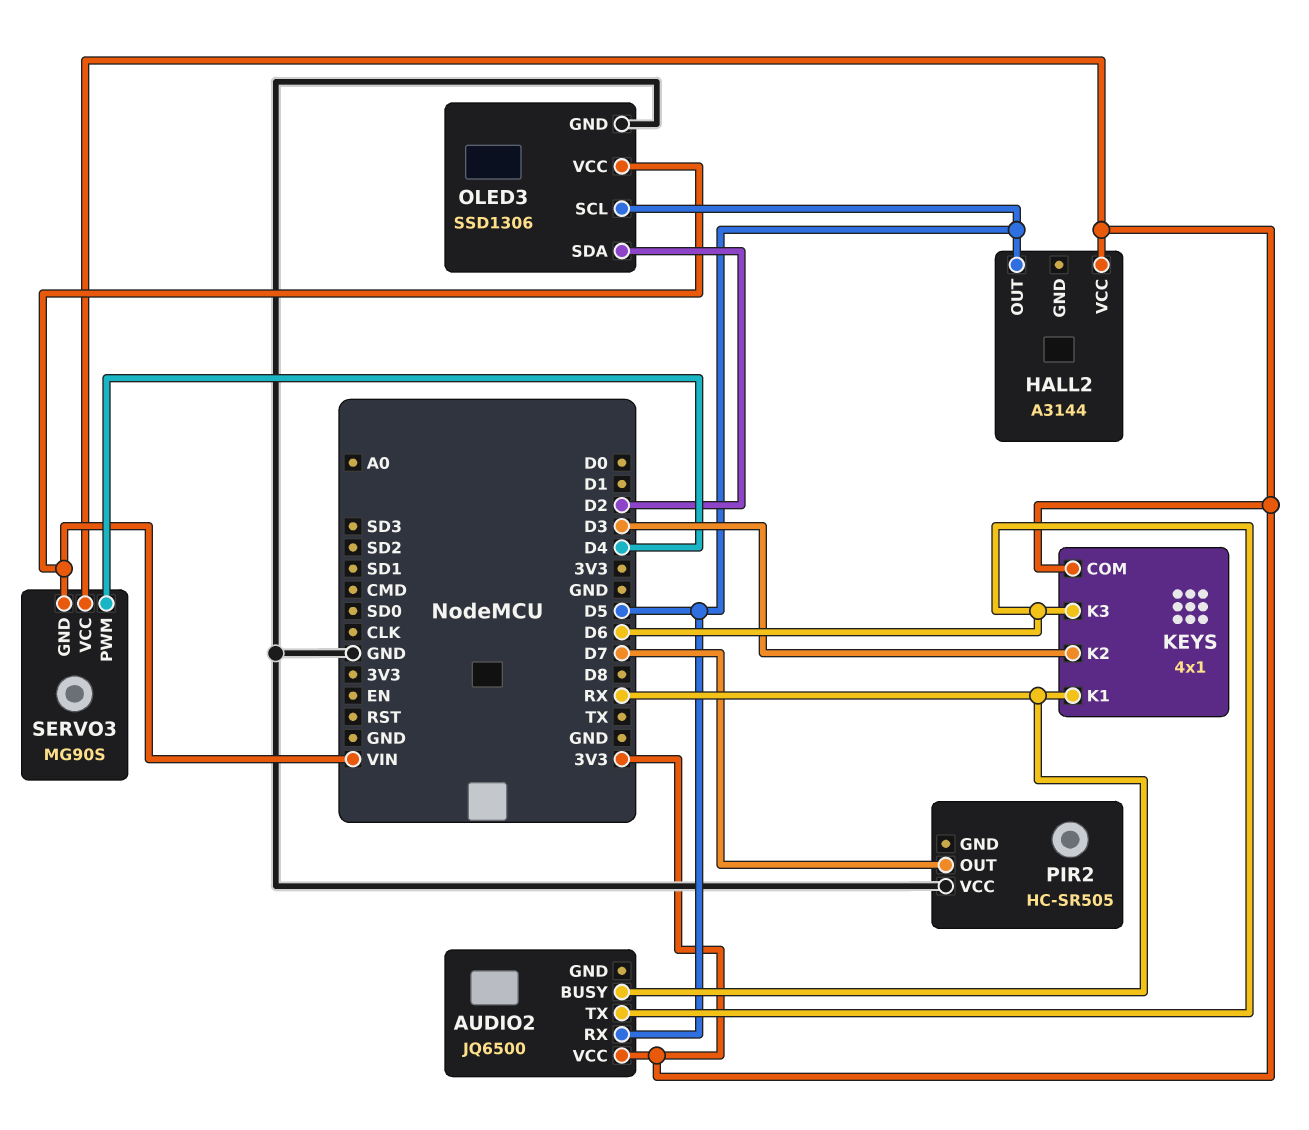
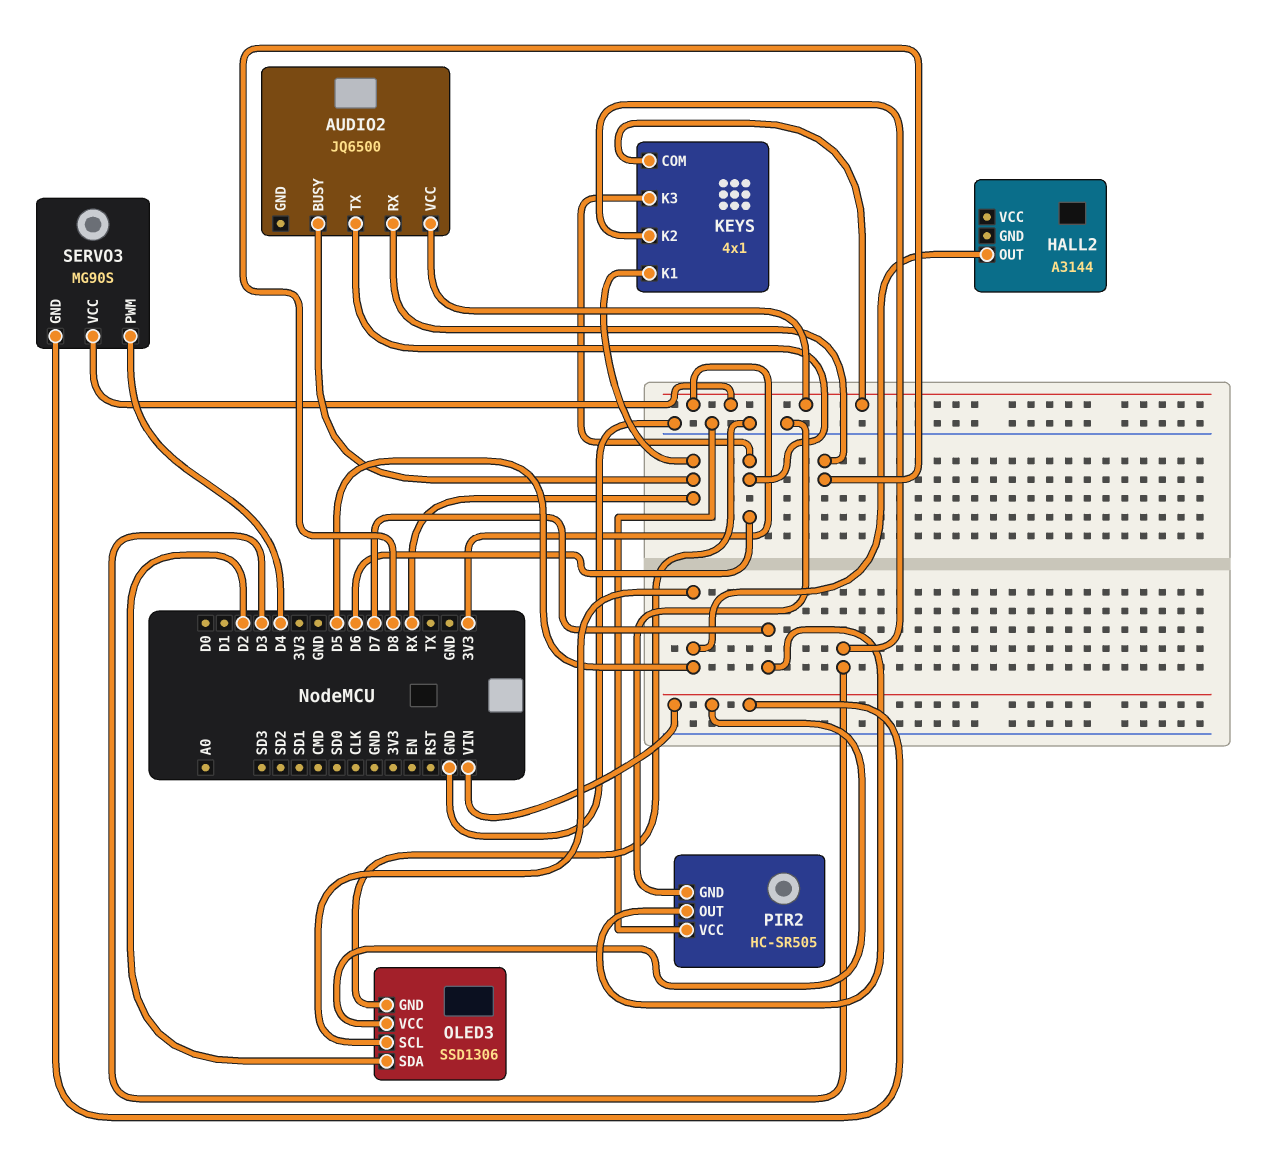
AUDIO2 pin RX: D5 -> D8
HALL2 pin VCC: 3V3 -> none
PIR2 pin GND: none -> GND

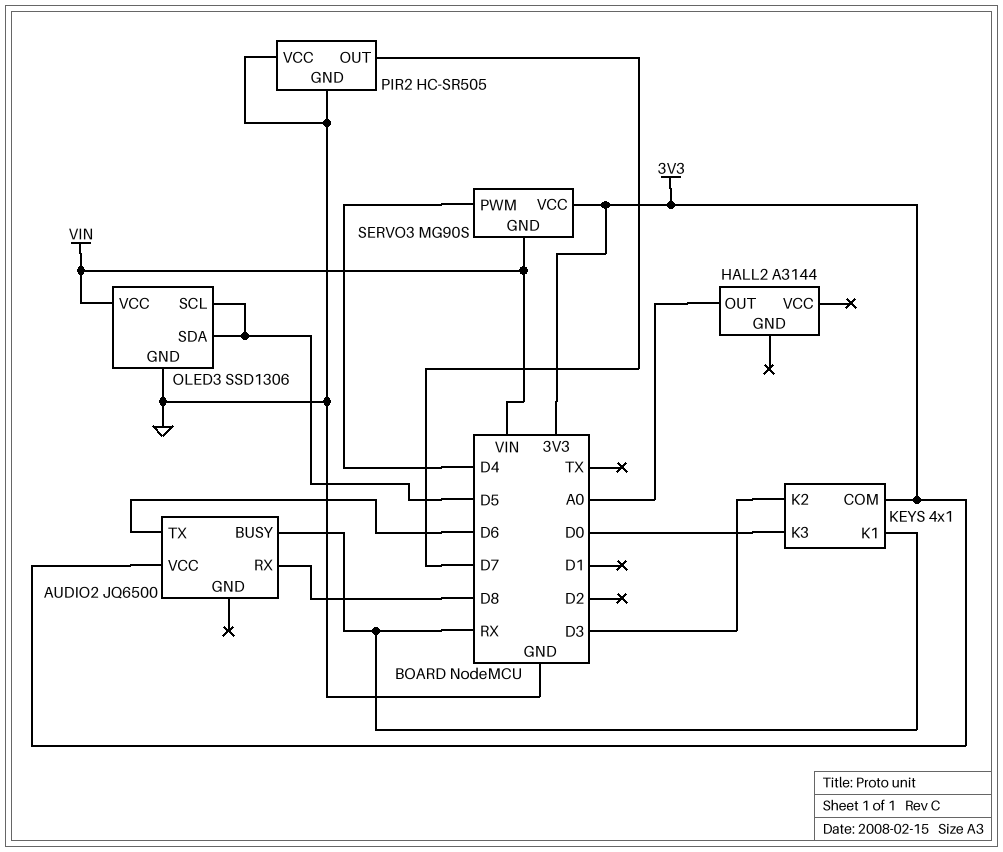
HALL2 pin OUT: D5 -> A0
KEYS pin K3: D6 -> D0
OLED3 pin SDA: D2 -> D5

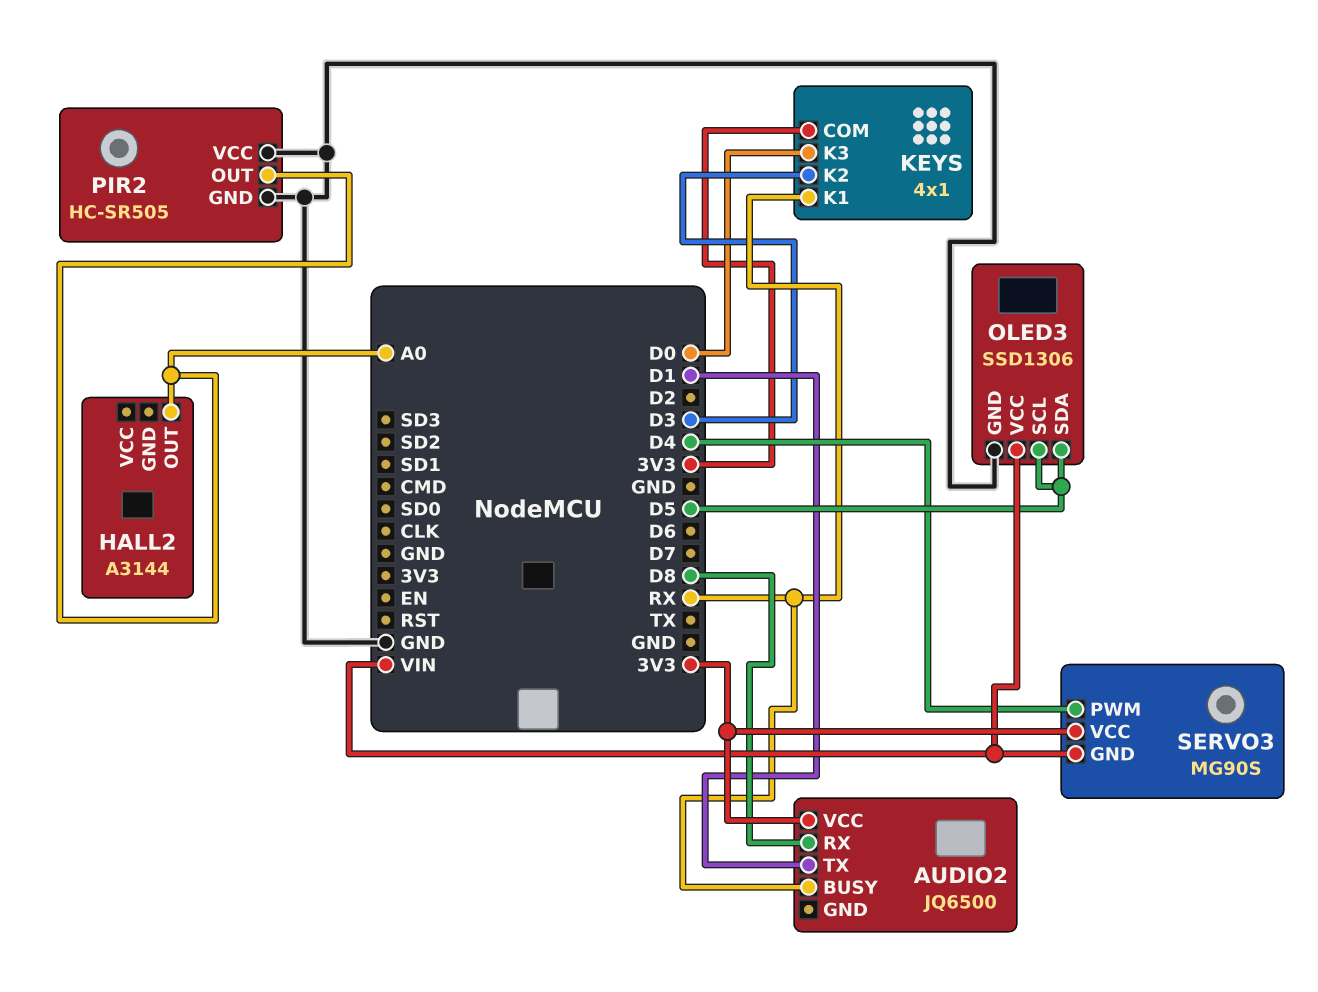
AUDIO2 pin TX: D6 -> D1
PIR2 pin OUT: D7 -> A0

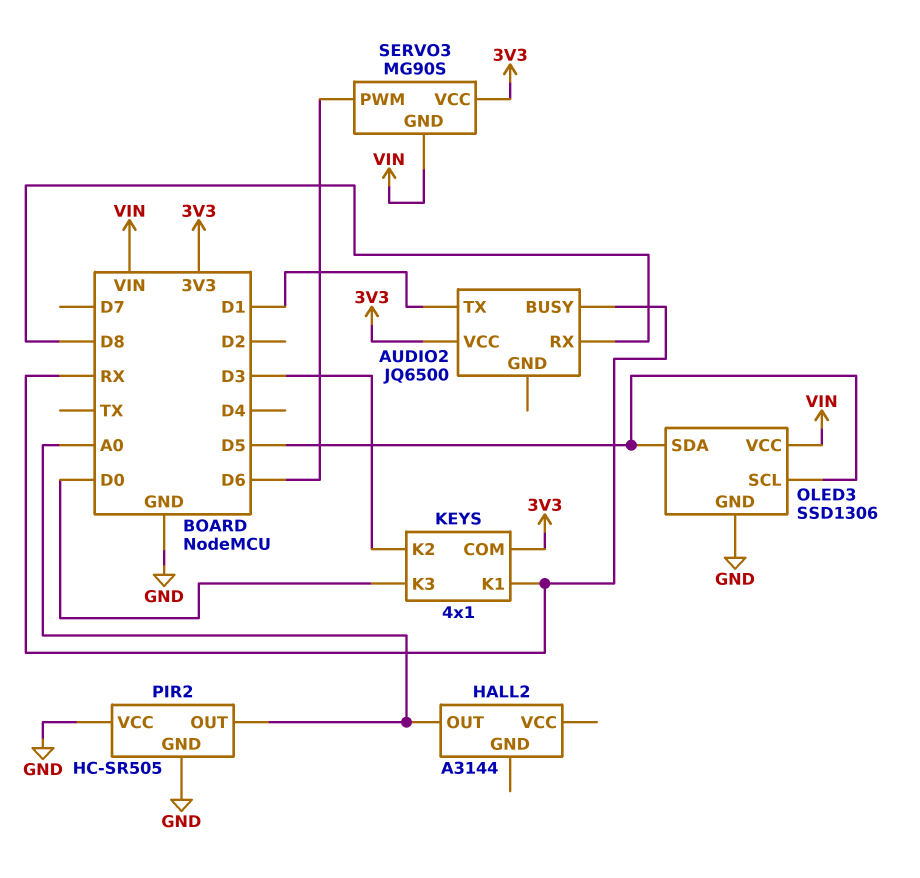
SERVO3 pin PWM: D4 -> D6

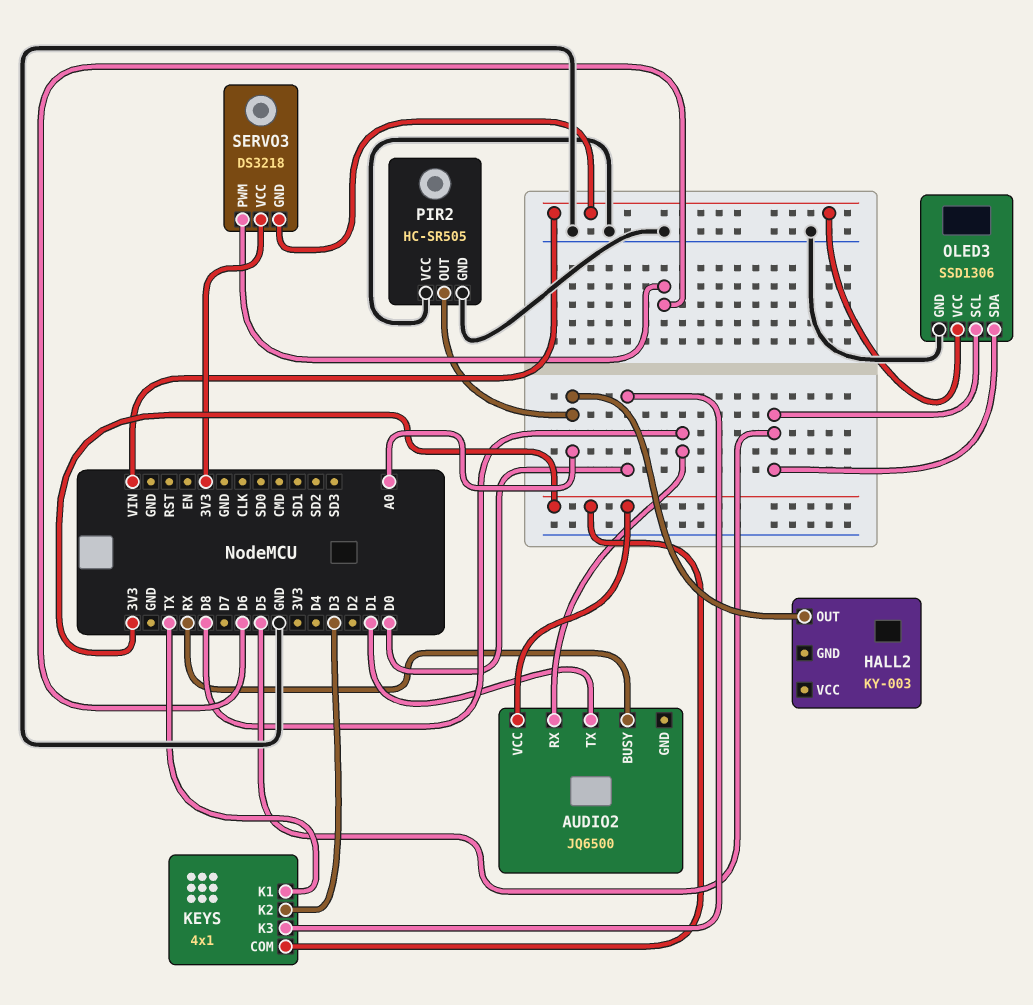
HALL2: A3144 -> KY-003
KEYS pin K1: RX -> TX
SERVO3: MG90S -> DS3218

